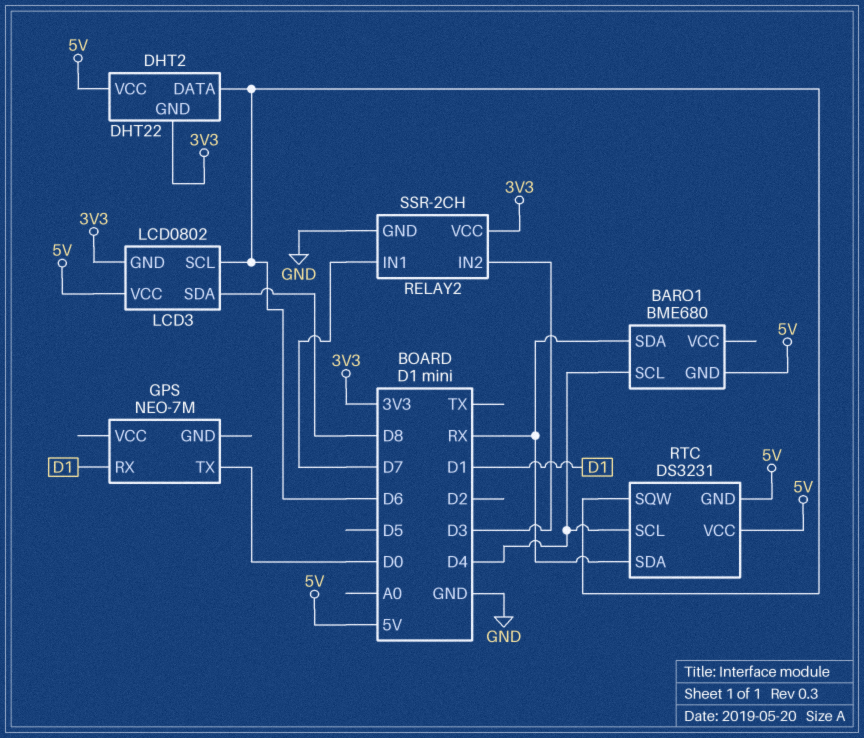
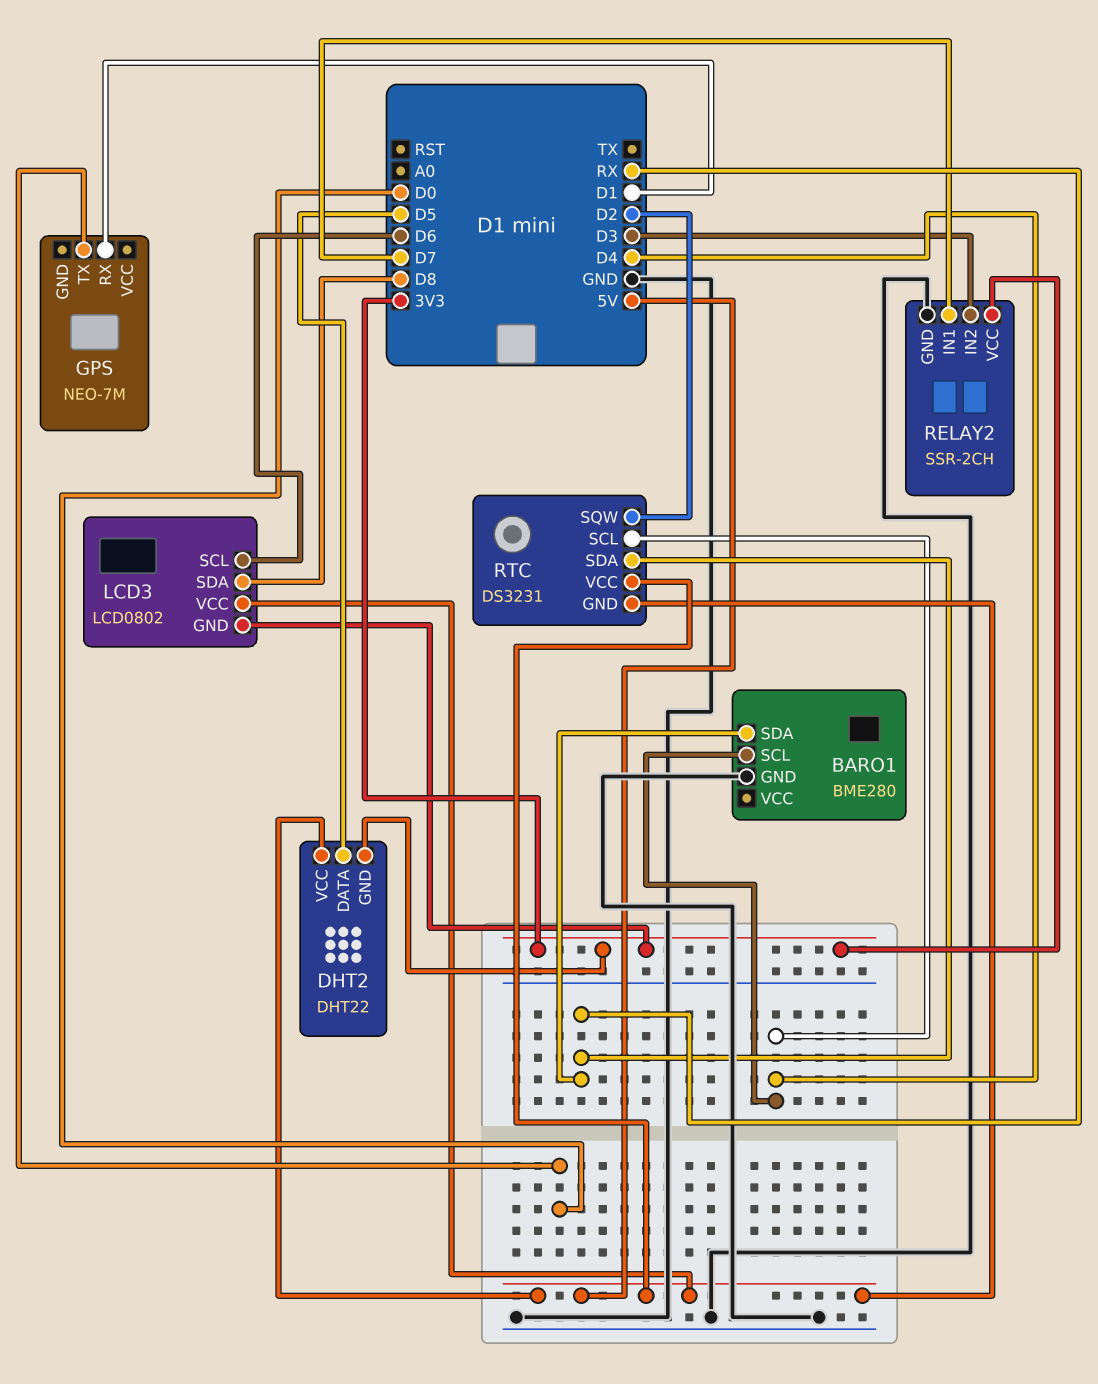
BARO1: BME680 -> BME280
BARO1 pin GND: 5V -> GND
DHT2 pin DATA: D6 -> D5
RTC pin SQW: D6 -> D2

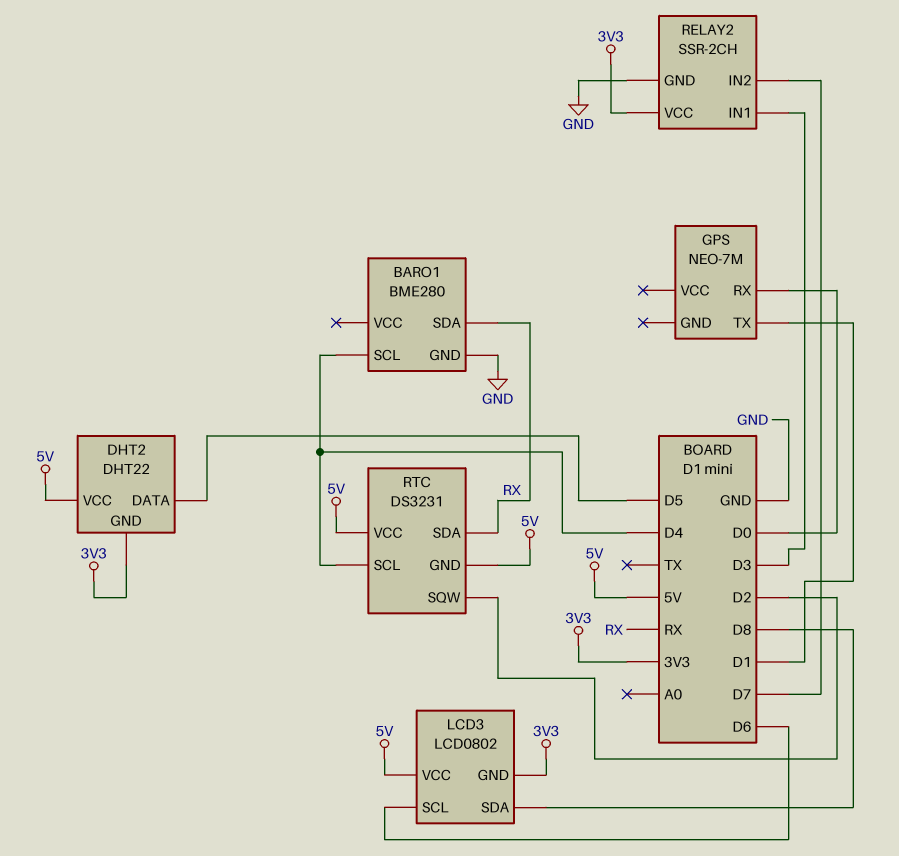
GPS pin RX: D1 -> D0
GPS pin TX: D0 -> D1
RELAY2 pin IN1: D7 -> D3
RELAY2 pin IN2: D3 -> D7

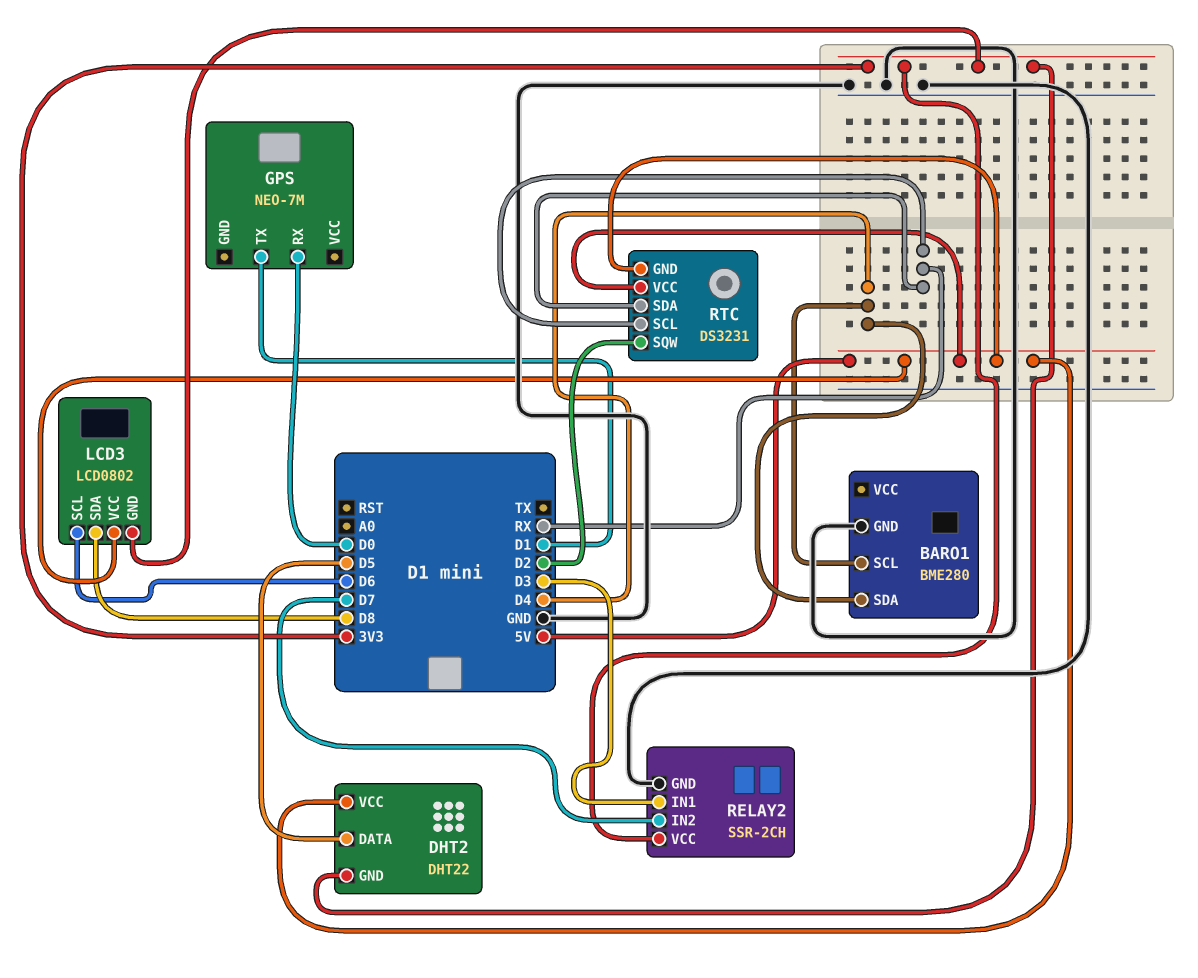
BARO1 pin SDA: RX -> D4
RTC pin SCL: D4 -> RX

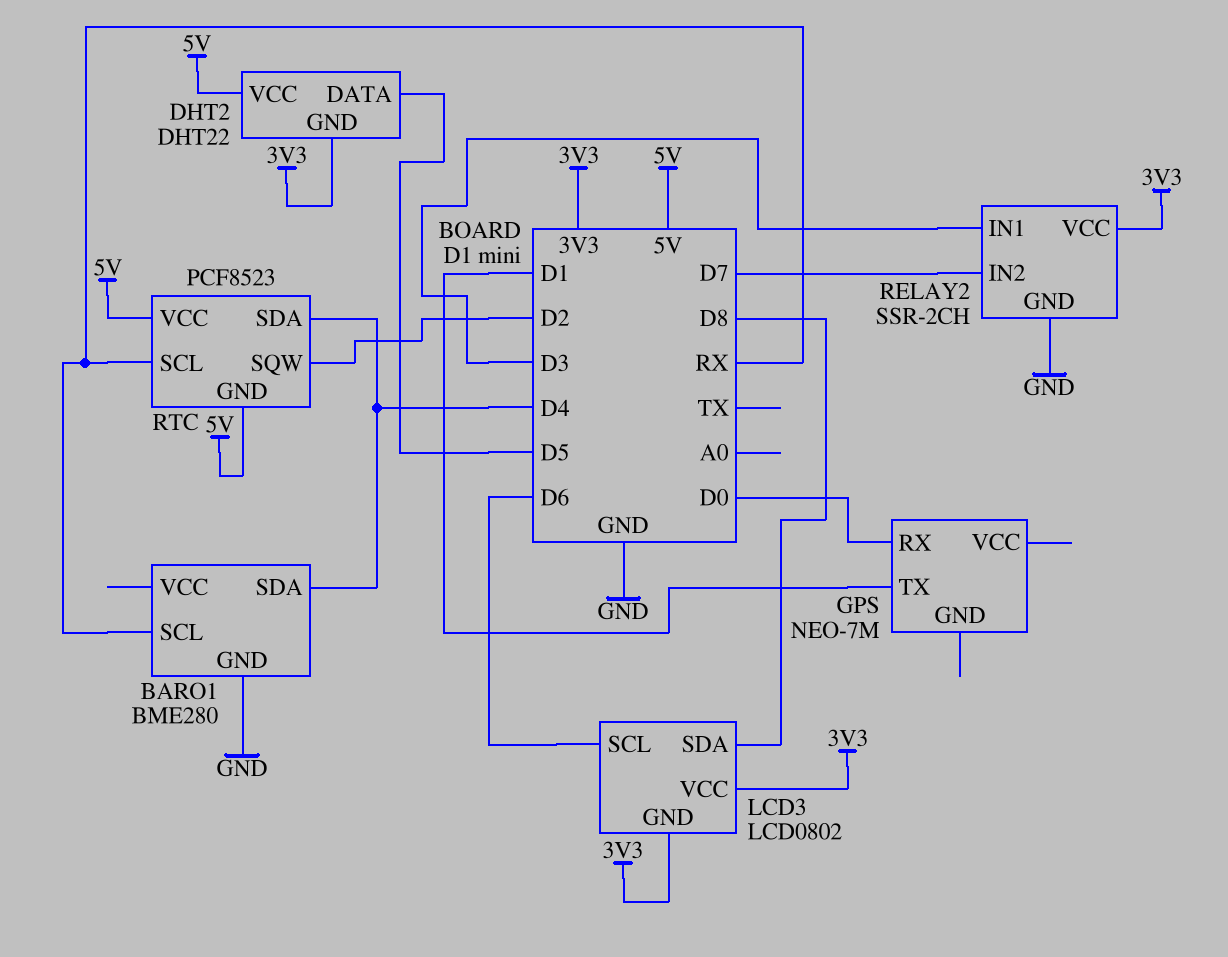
BARO1 pin SCL: D4 -> RX
LCD3 pin VCC: 5V -> 3V3
RTC: DS3231 -> PCF8523
RTC pin SDA: RX -> D4

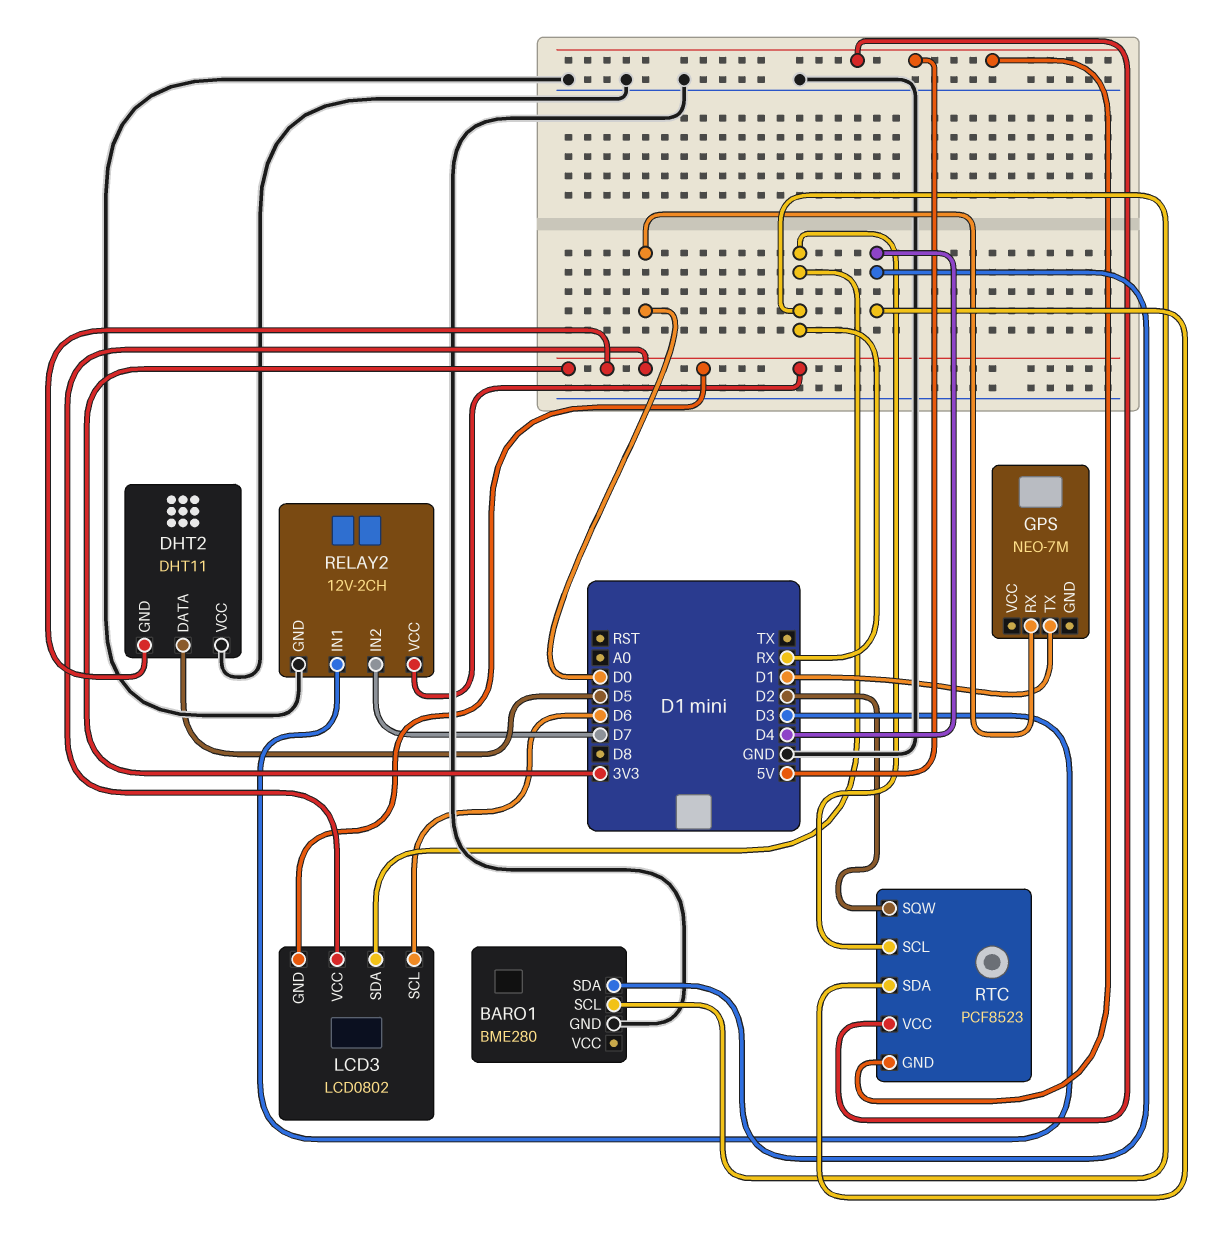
DHT2: DHT22 -> DHT11
DHT2 pin VCC: 5V -> GND
LCD3 pin SDA: D8 -> RX
RELAY2: SSR-2CH -> 12V-2CH

